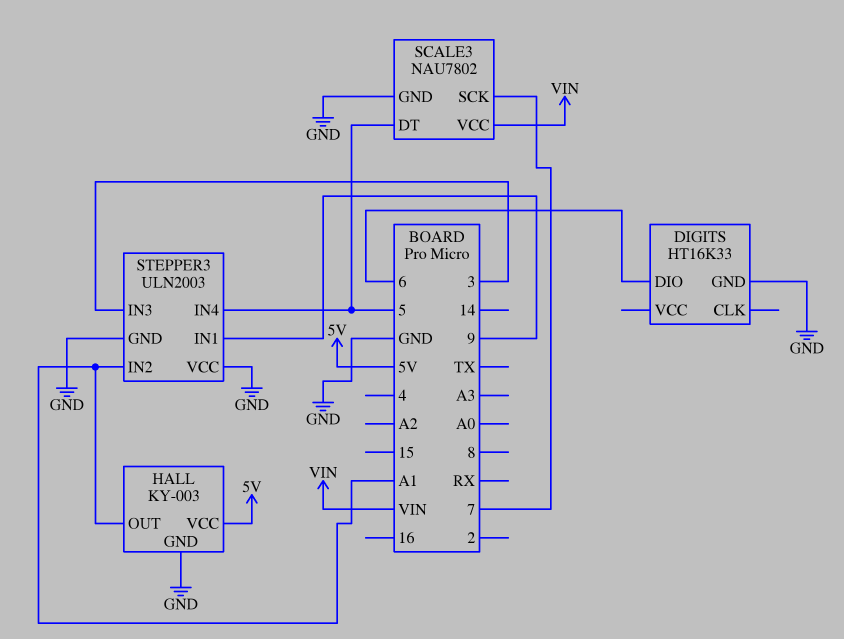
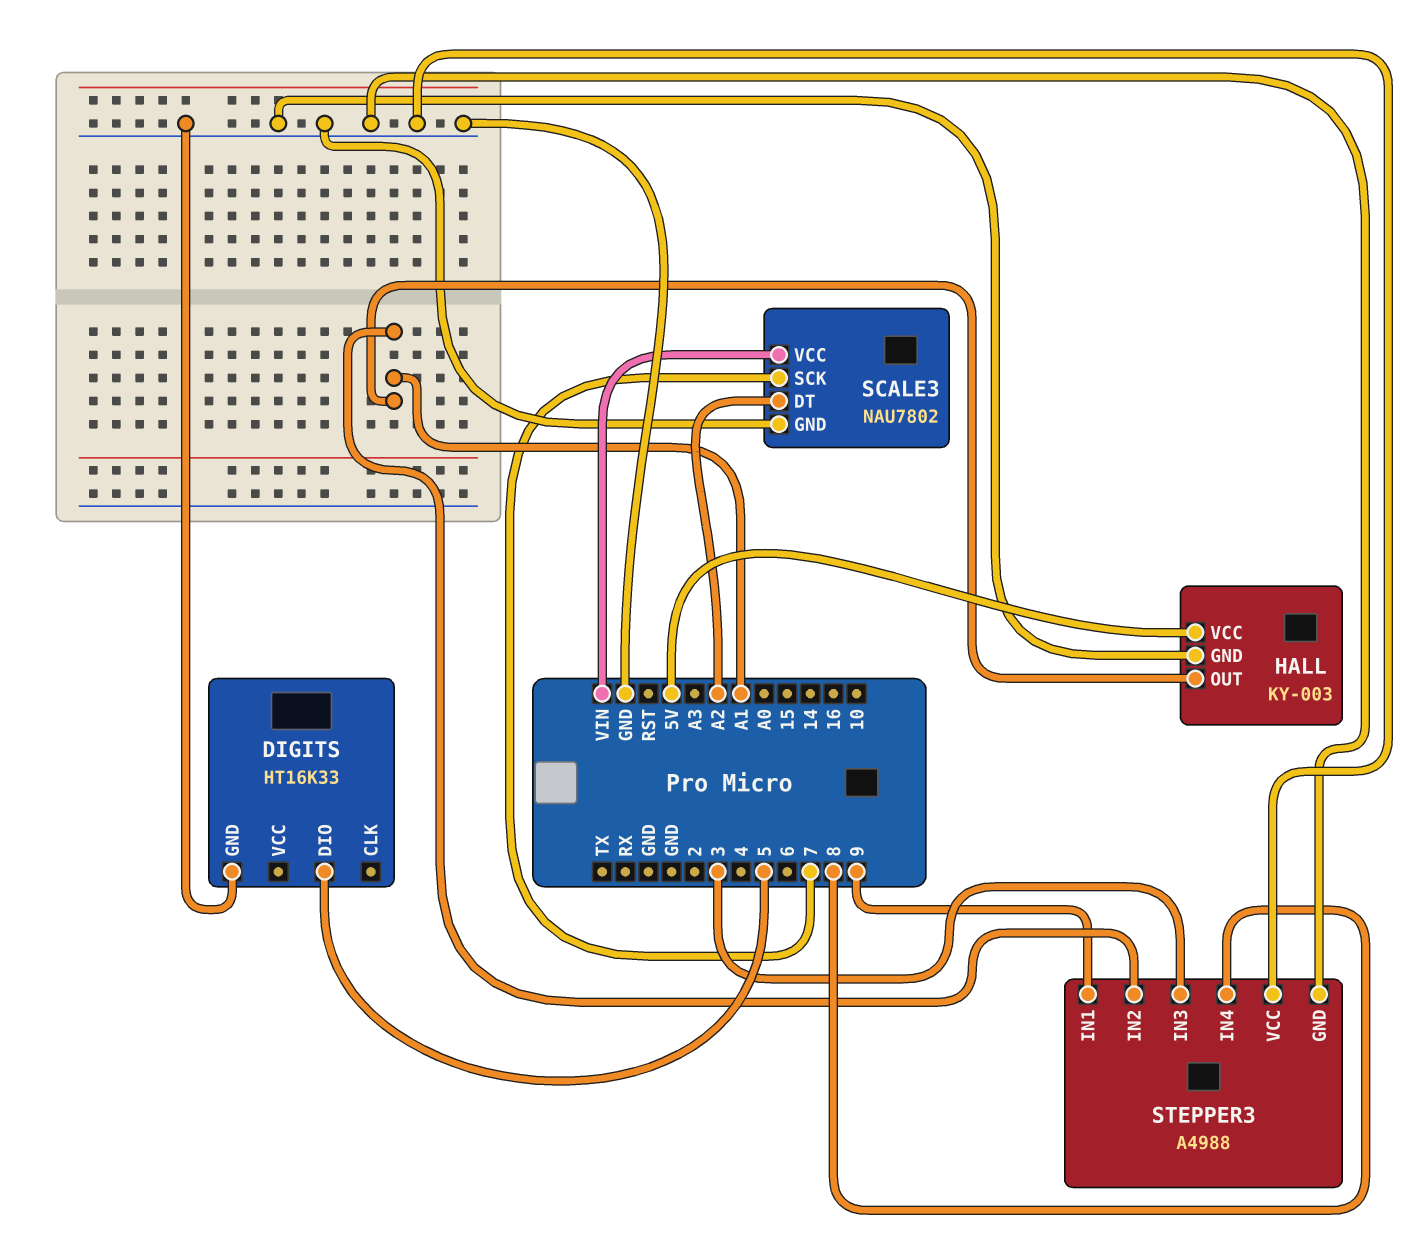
DIGITS pin DIO: 6 -> 5
SCALE3 pin DT: 5 -> A2
STEPPER3: ULN2003 -> A4988
STEPPER3 pin IN4: 5 -> 8

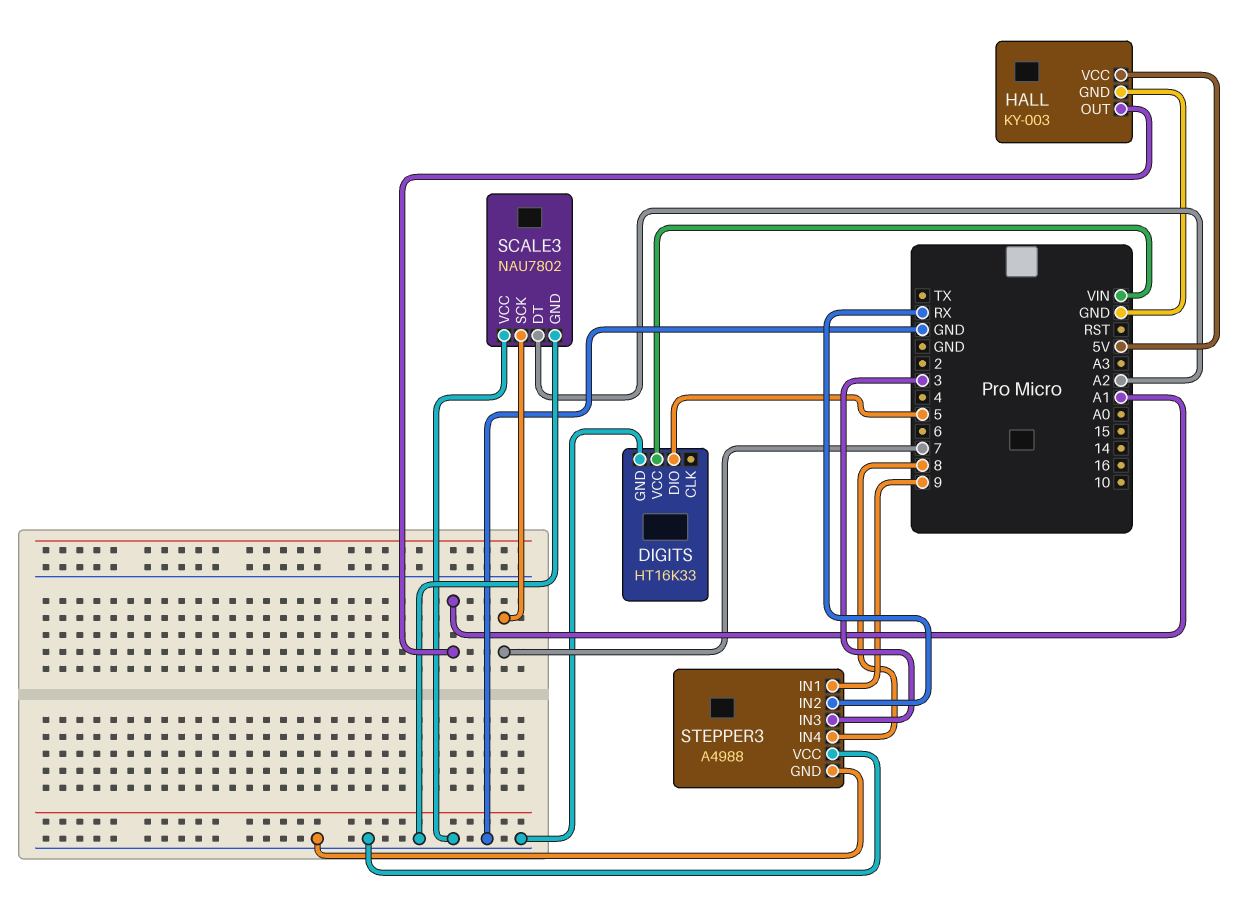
DIGITS pin VCC: none -> VIN
SCALE3 pin VCC: VIN -> GND
STEPPER3 pin IN2: A1 -> RX

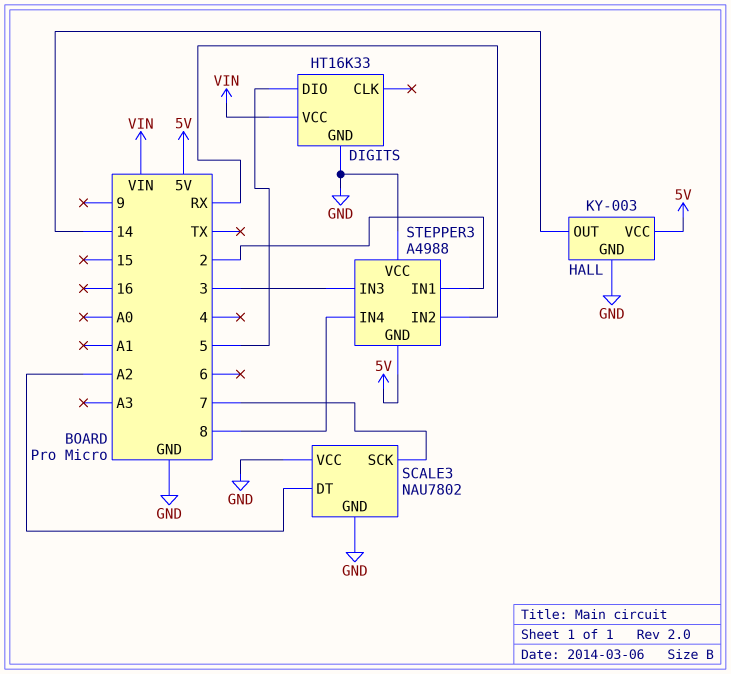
HALL pin OUT: A1 -> 14
STEPPER3 pin GND: GND -> 5V
STEPPER3 pin IN1: 9 -> 2

